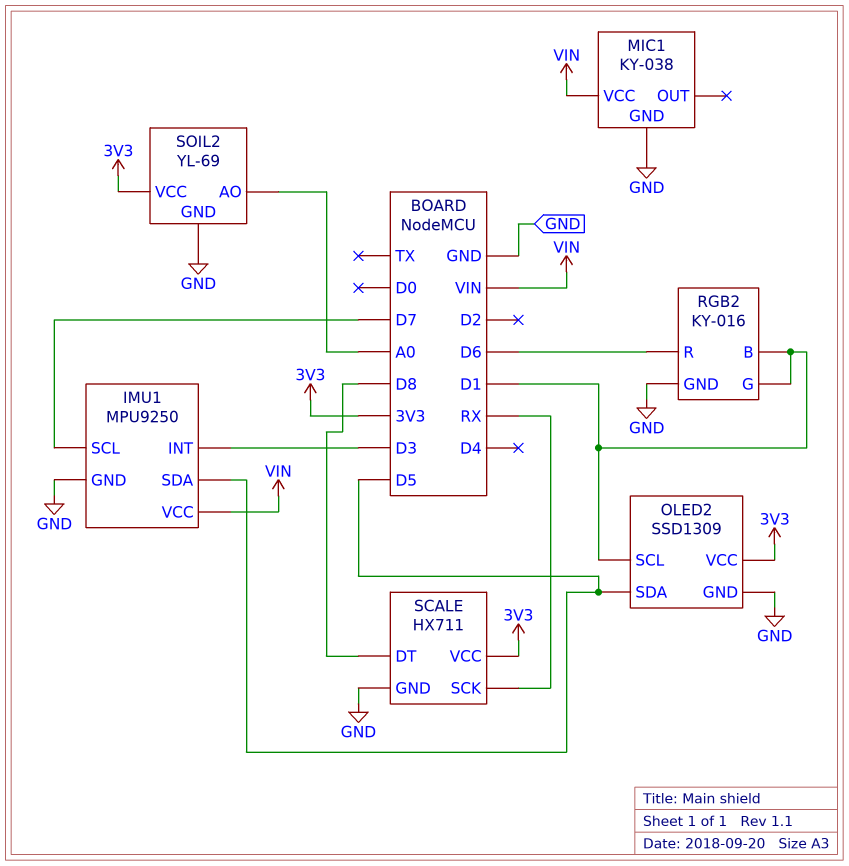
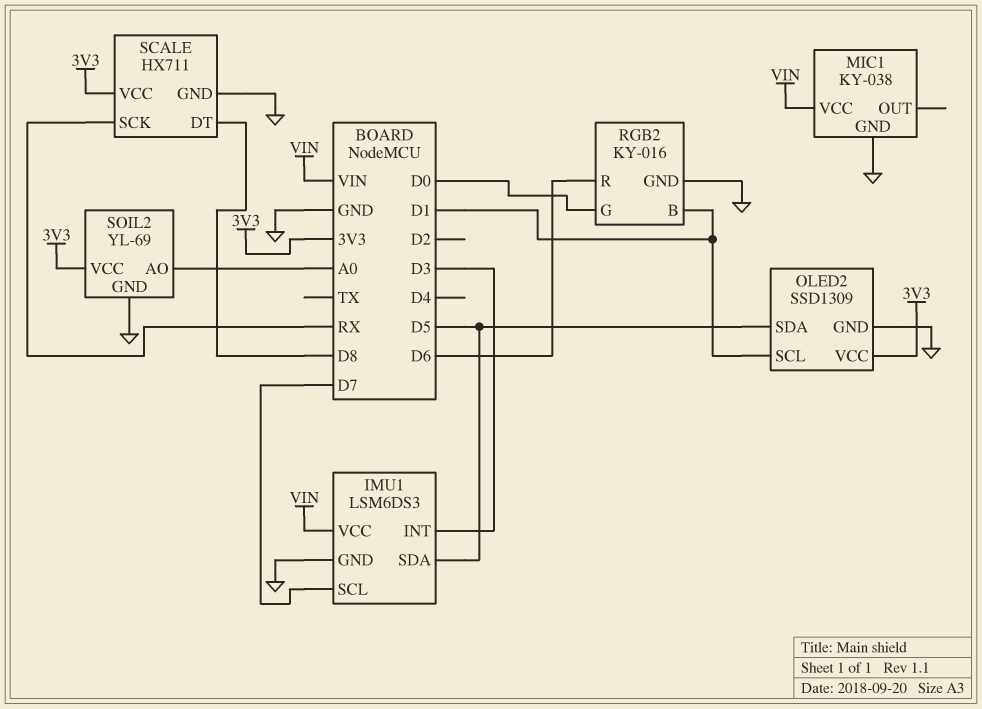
IMU1: MPU9250 -> LSM6DS3
RGB2 pin G: D1 -> D0

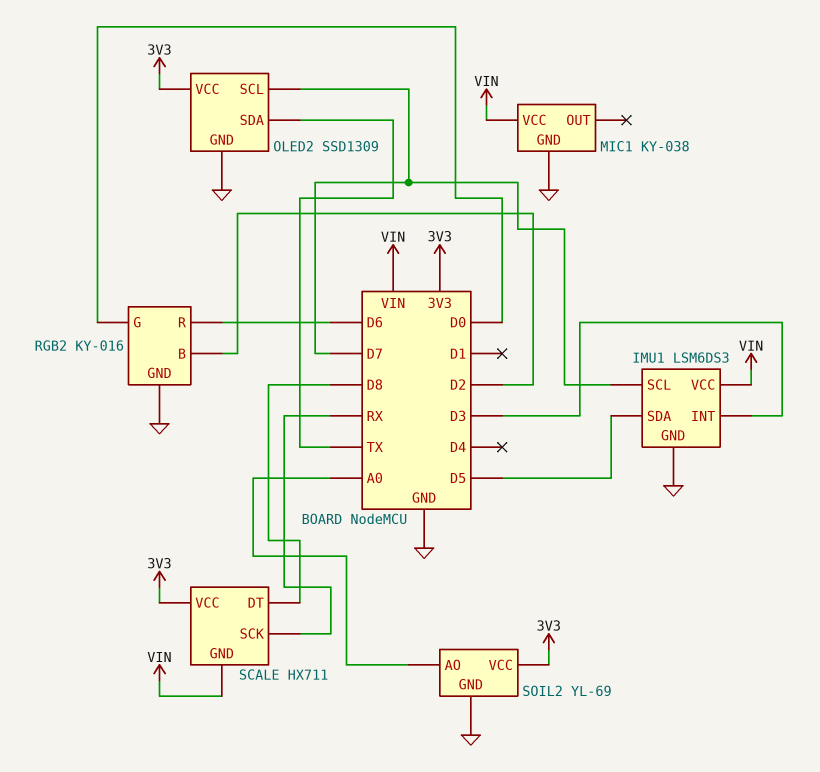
OLED2 pin SCL: D1 -> D7
OLED2 pin SDA: D5 -> TX
RGB2 pin B: D1 -> D2
SCALE pin GND: GND -> VIN

